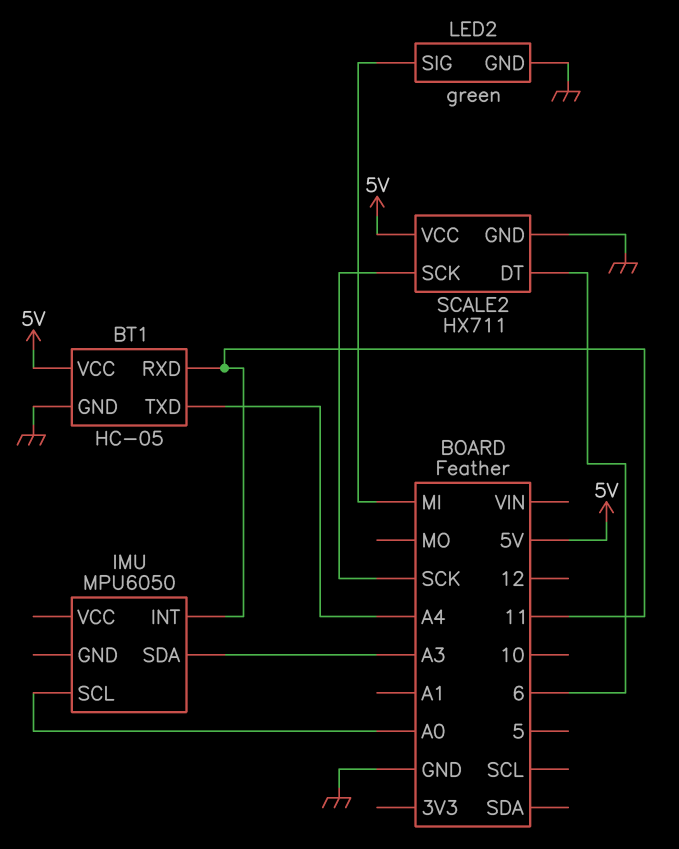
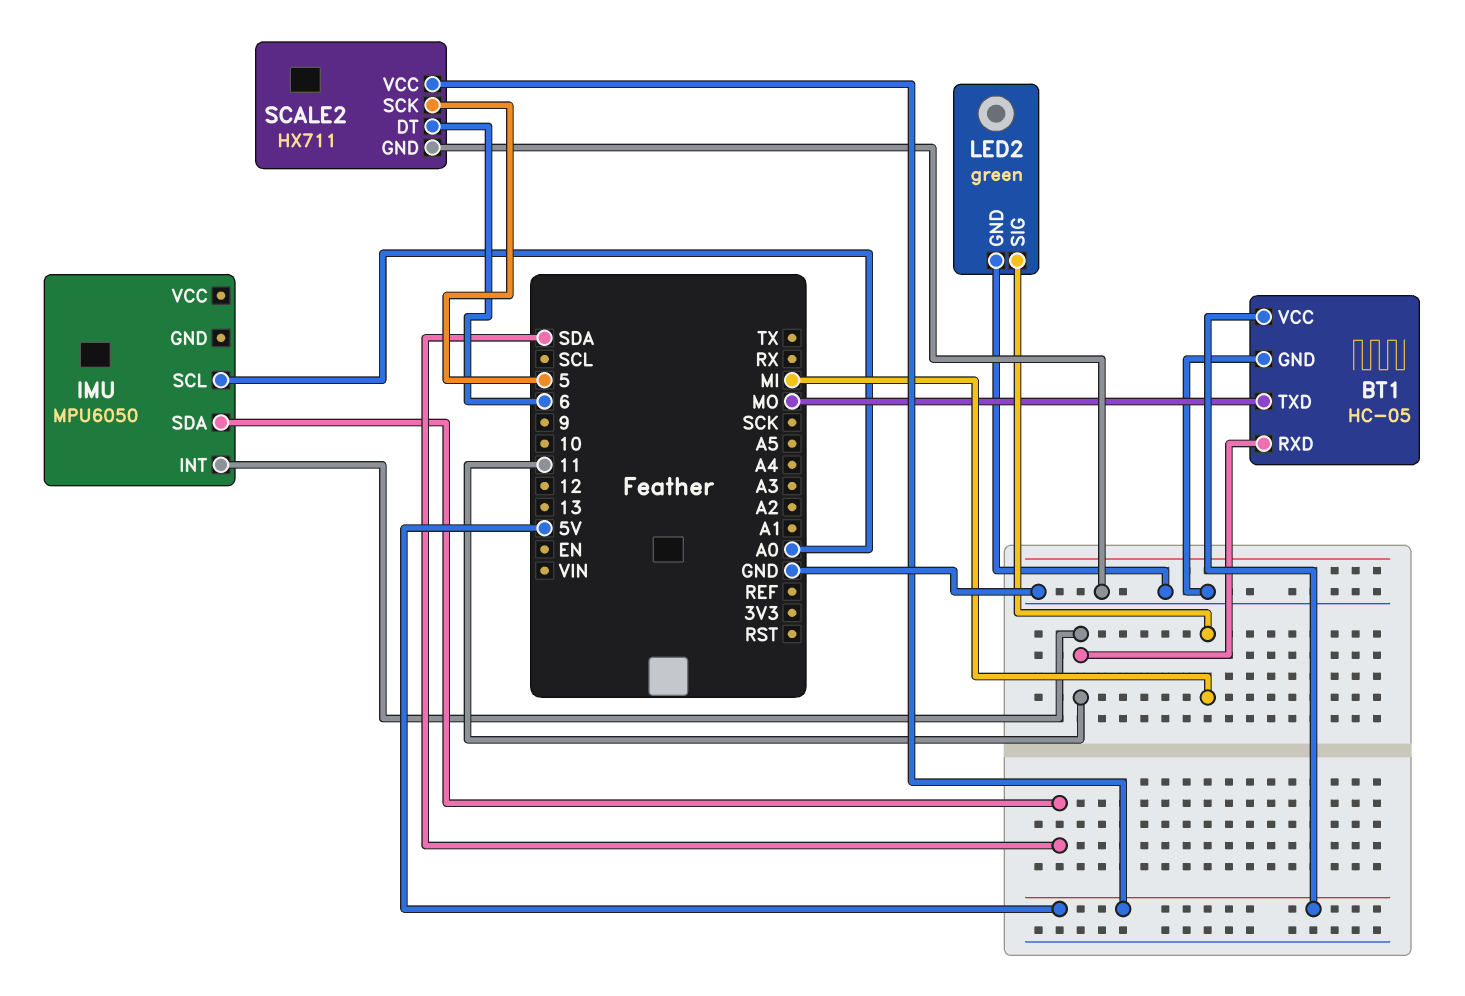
BT1 pin TXD: A4 -> MO
IMU pin SDA: A3 -> SDA
SCALE2 pin SCK: SCK -> 5

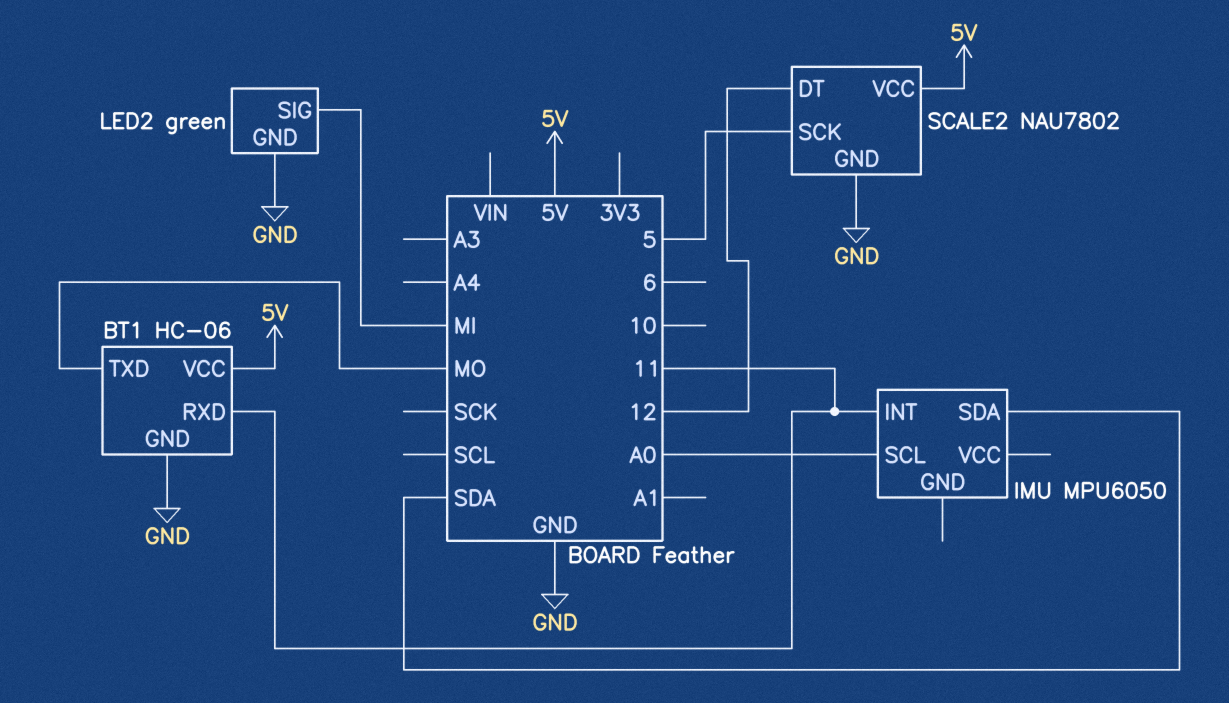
BT1: HC-05 -> HC-06
SCALE2: HX711 -> NAU7802
SCALE2 pin DT: 6 -> 12

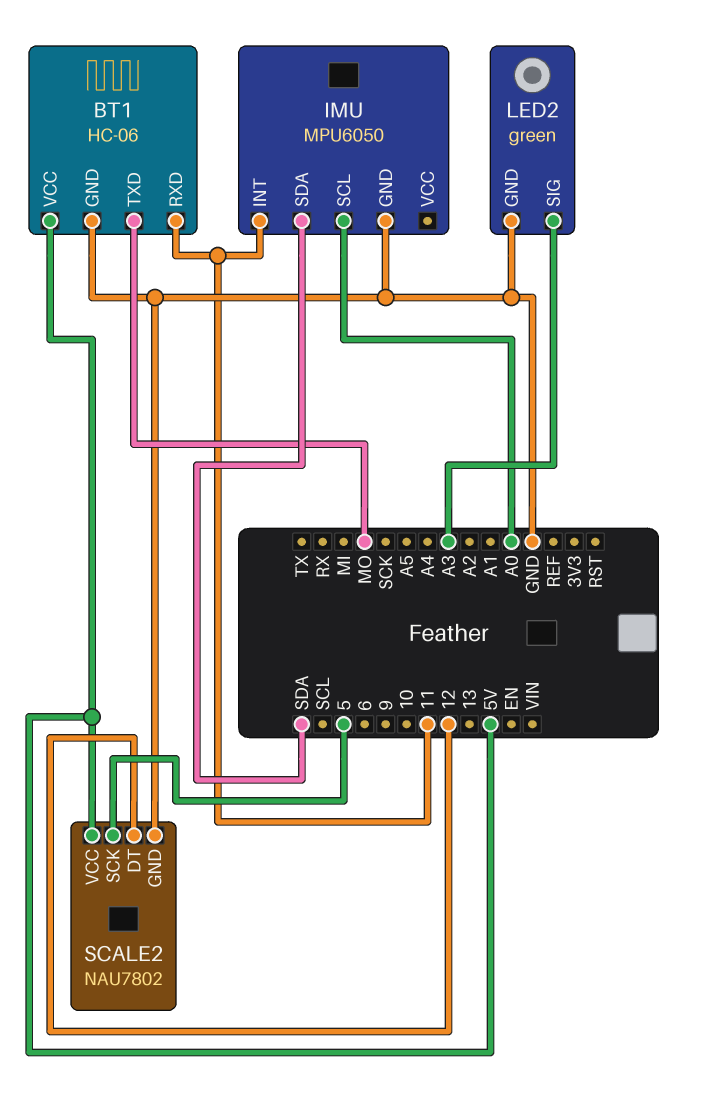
IMU pin GND: none -> GND
LED2 pin SIG: MI -> A3

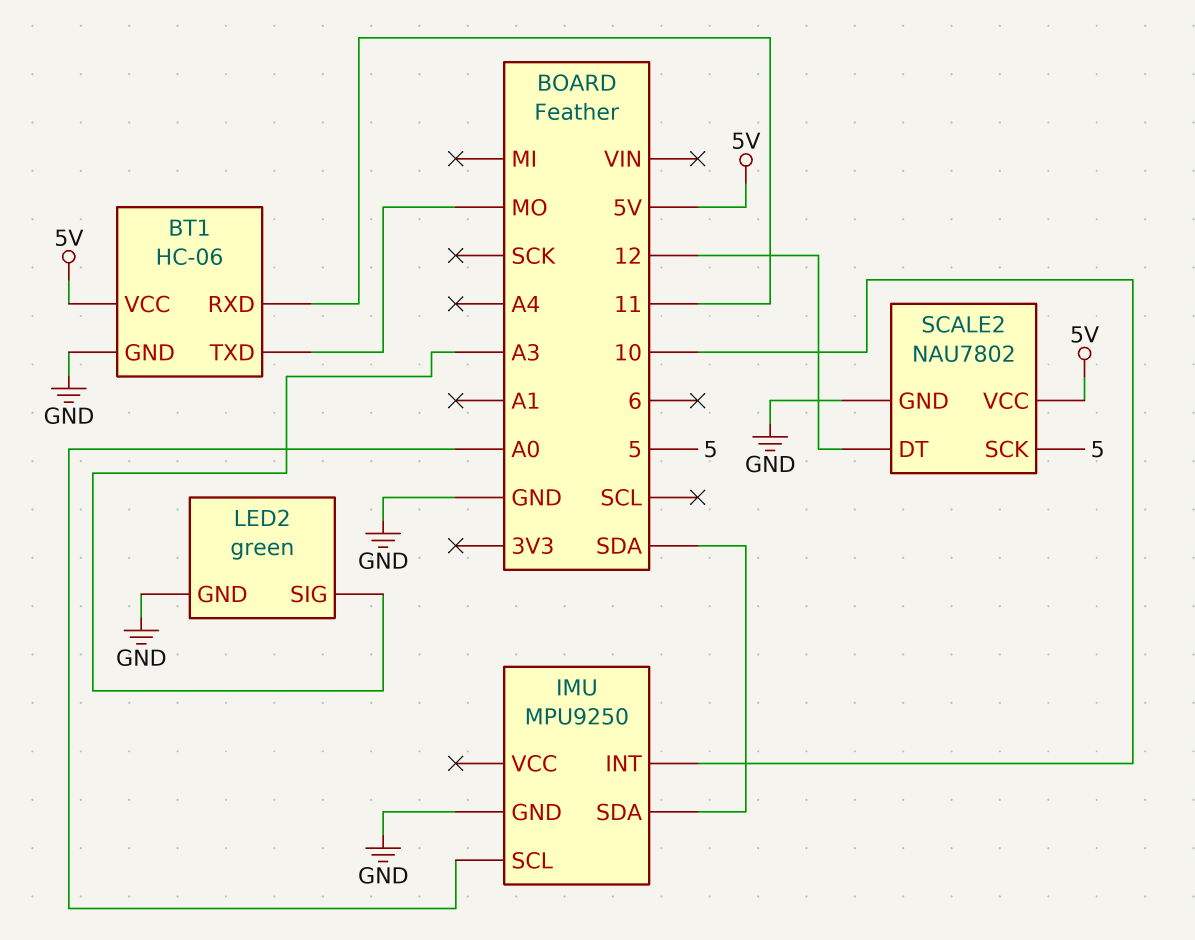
IMU: MPU6050 -> MPU9250
IMU pin INT: 11 -> 10

